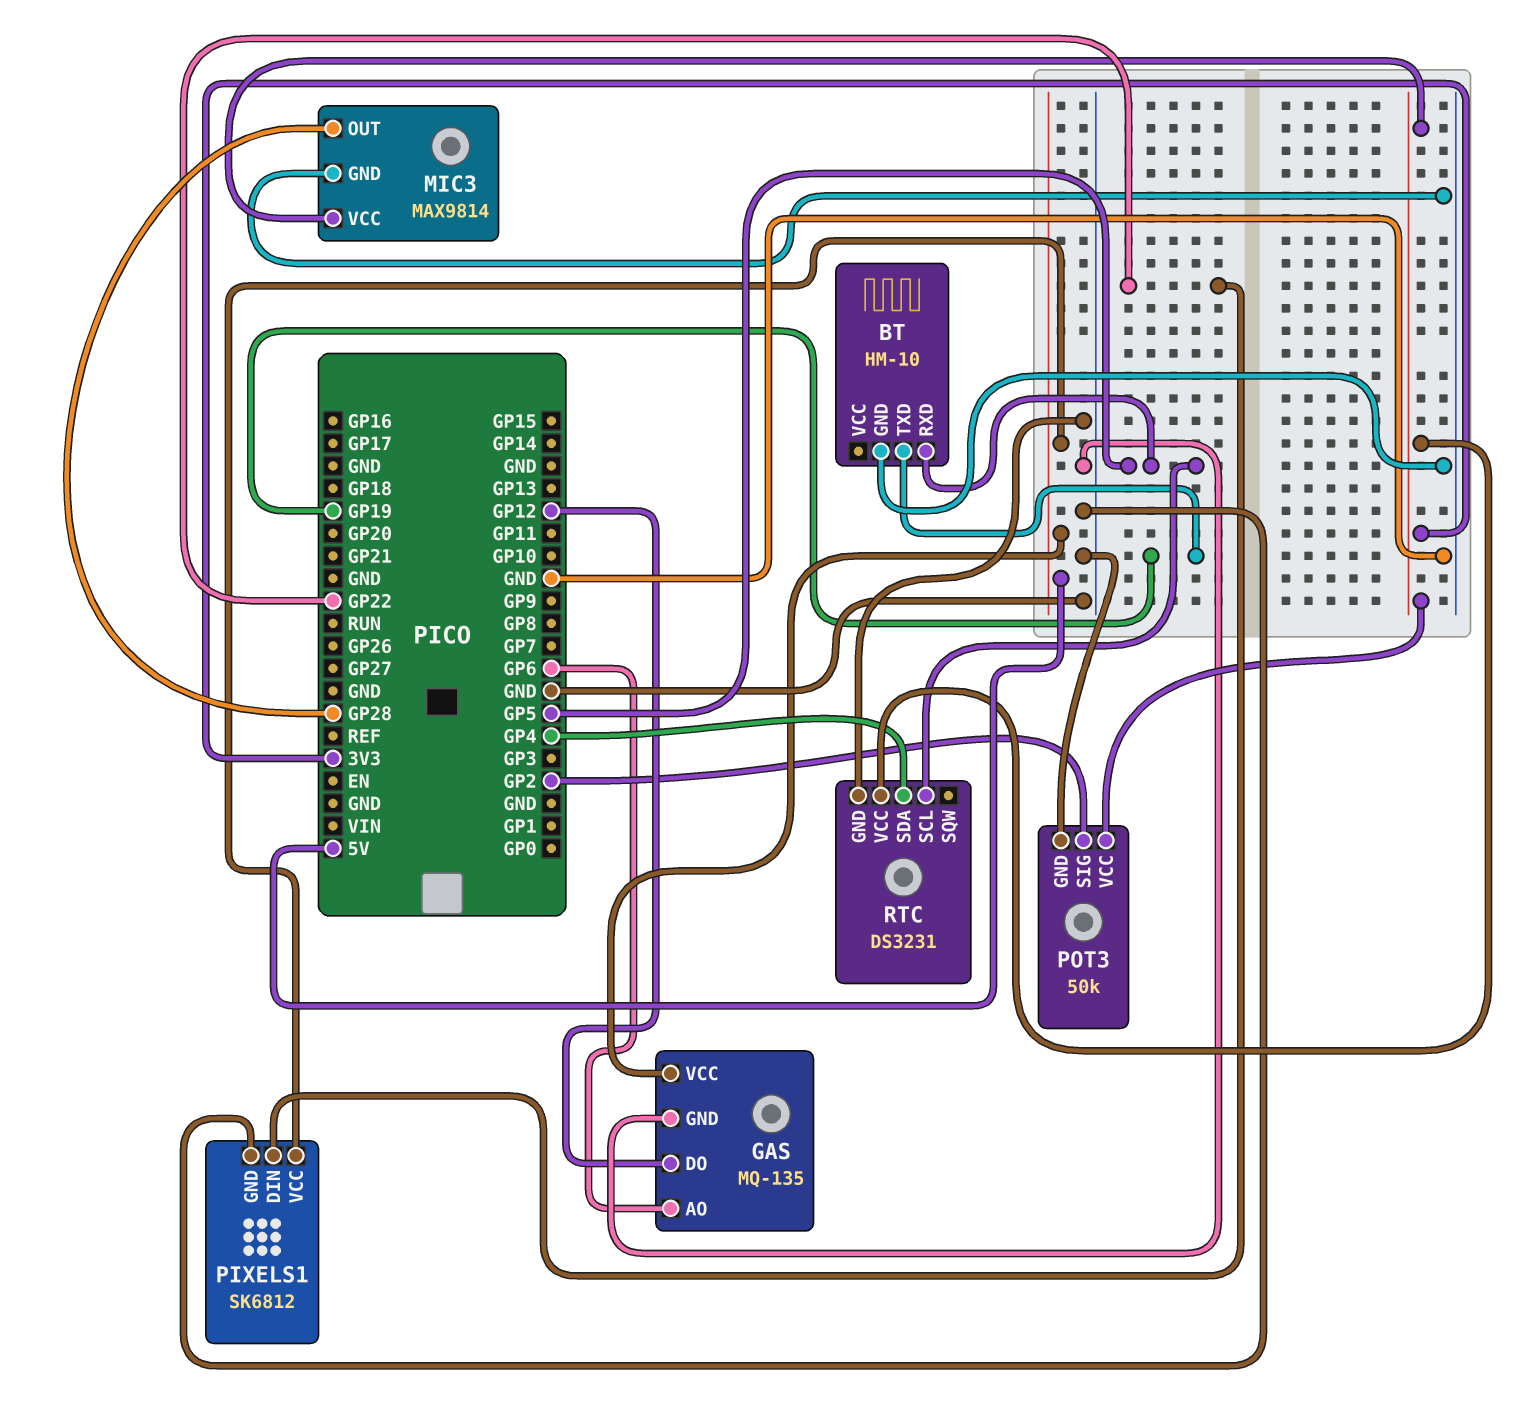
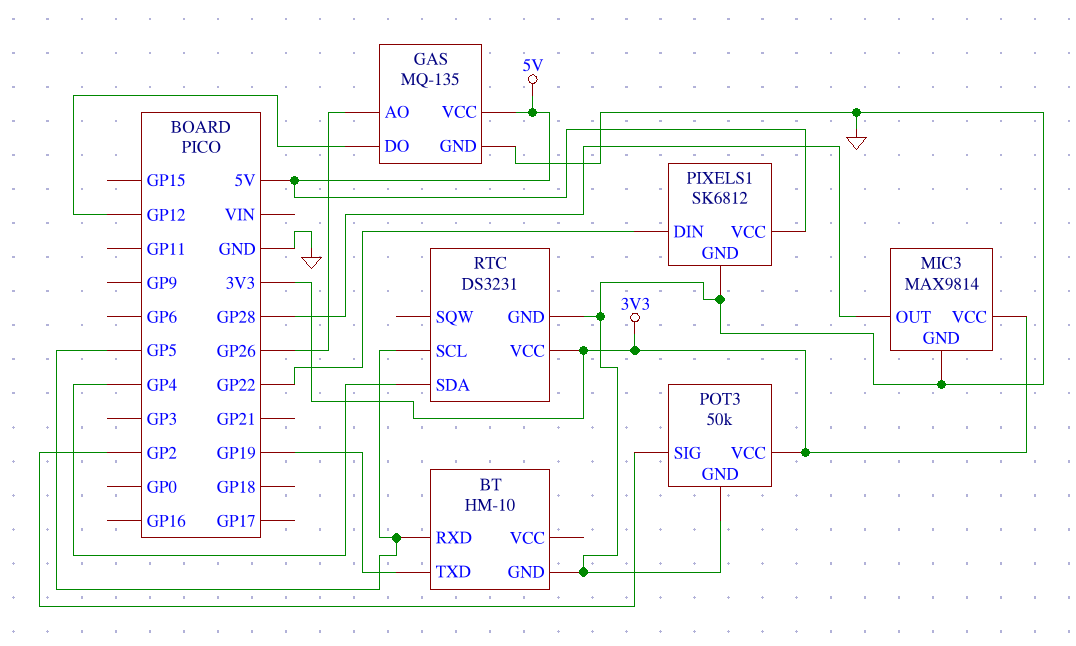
GAS pin AO: GP6 -> GP26

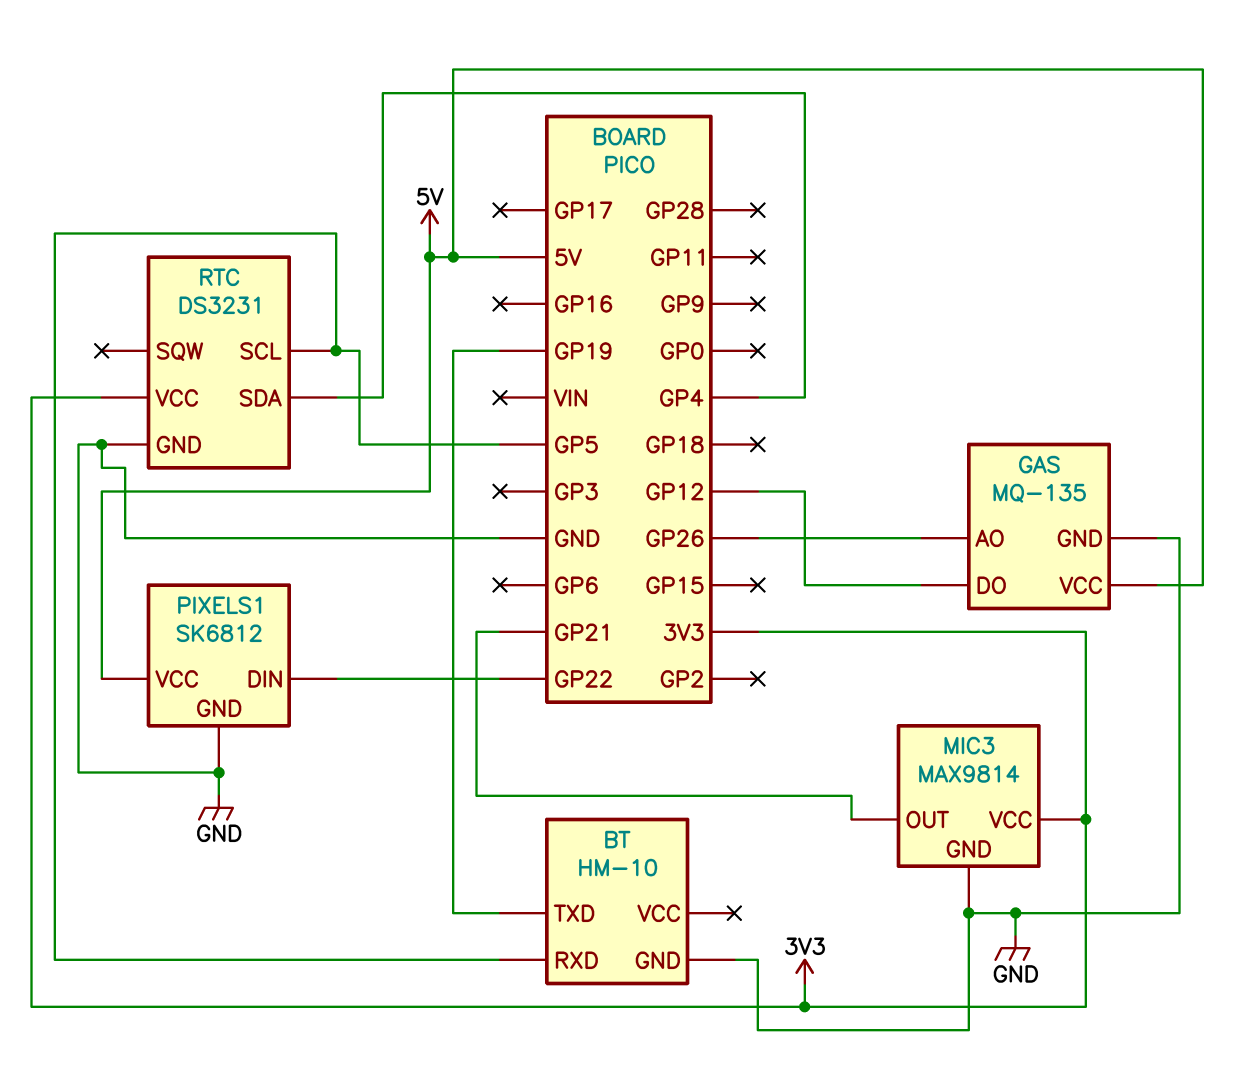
MIC3 pin OUT: GP28 -> GP21
POT3: 50k -> none
POT3 pin GND: GND -> none
POT3 pin SIG: GP2 -> none
POT3 pin VCC: 3V3 -> none

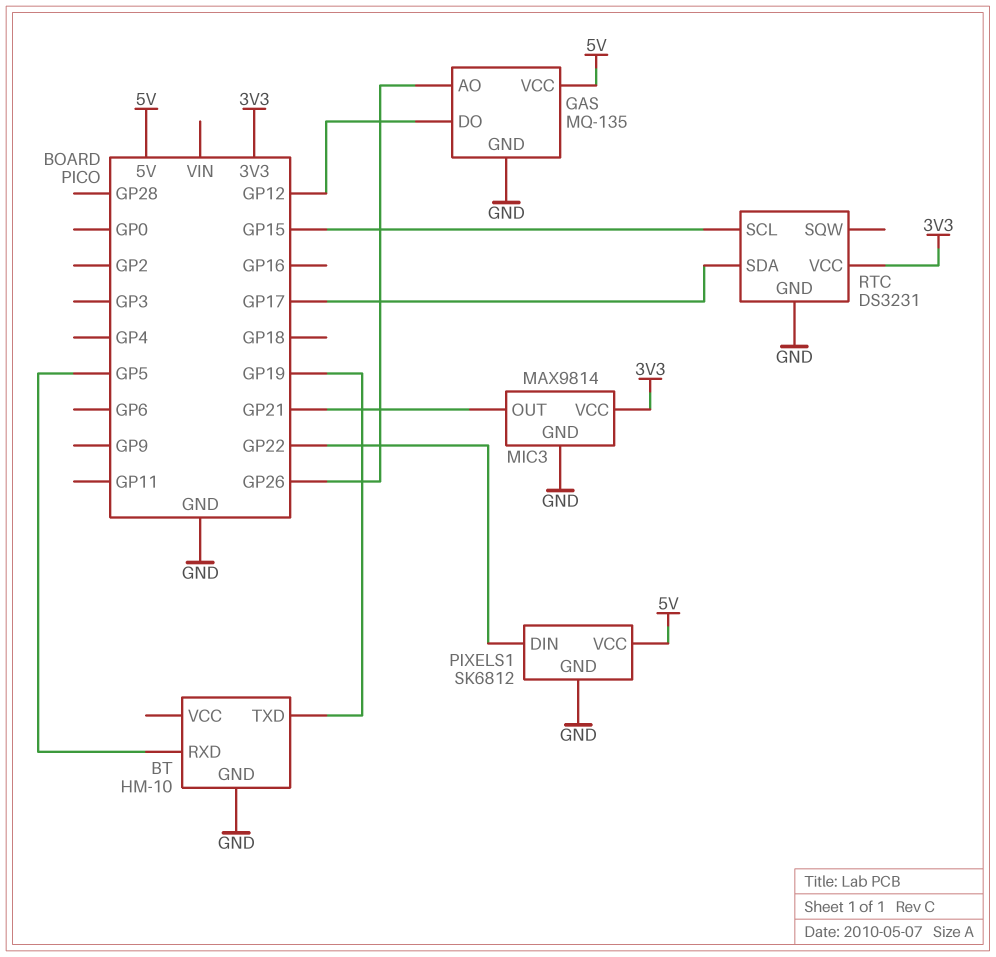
RTC pin SCL: GP5 -> GP15
RTC pin SDA: GP4 -> GP17

